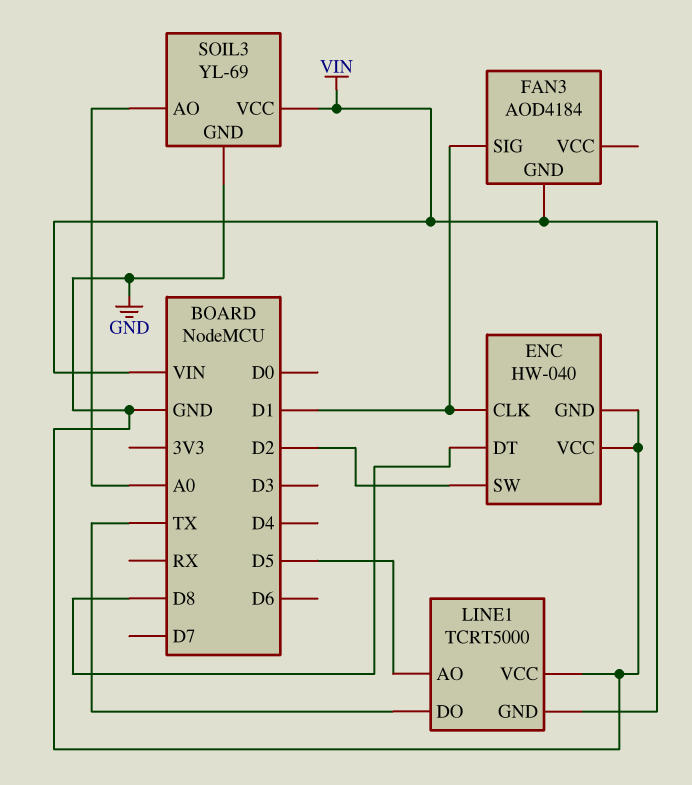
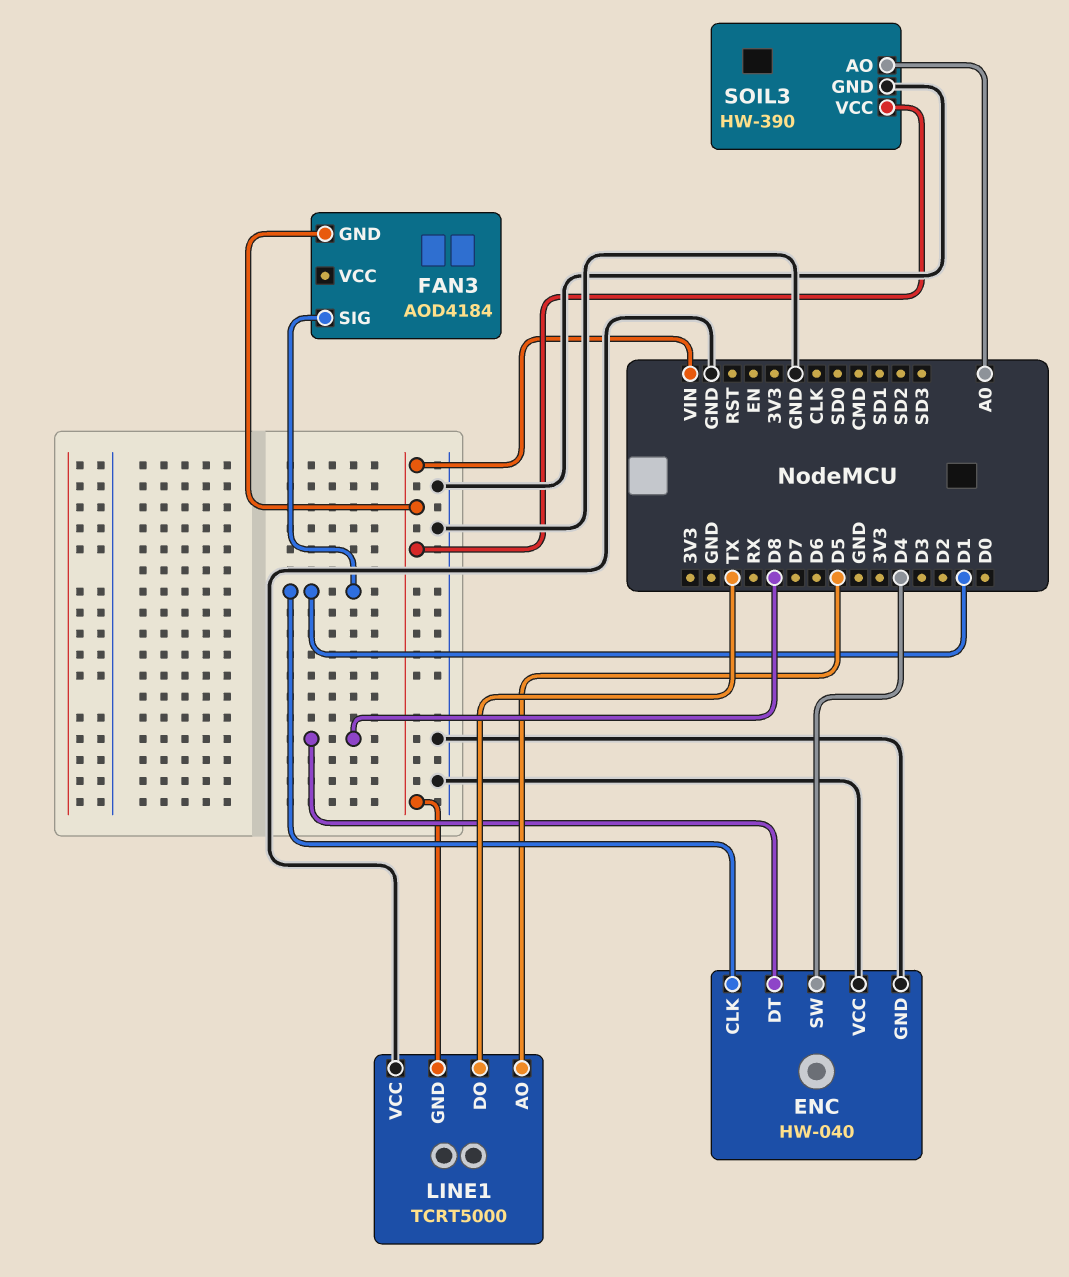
ENC pin SW: D2 -> D4
SOIL3: YL-69 -> HW-390

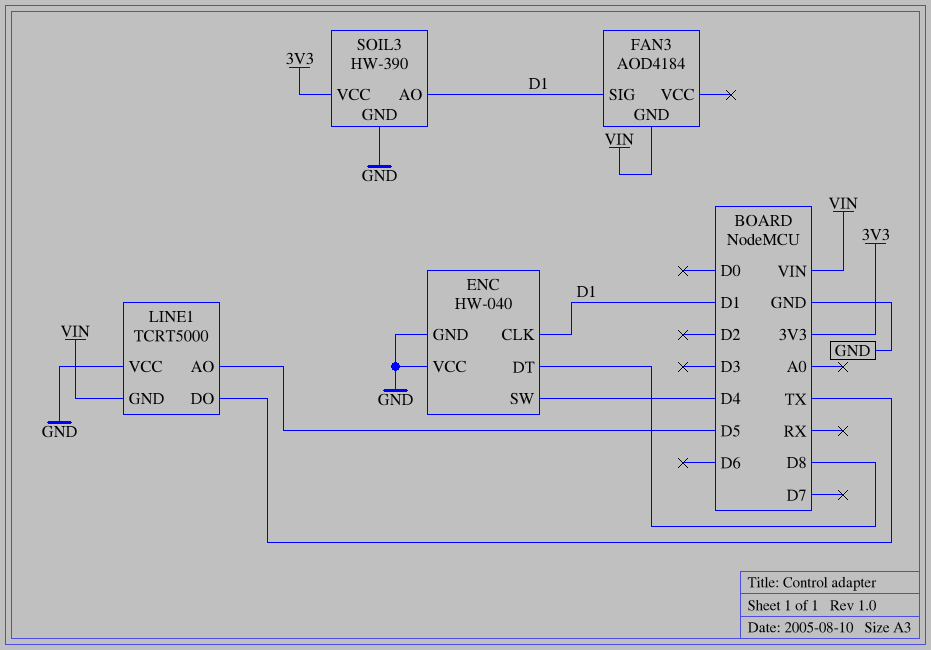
SOIL3 pin AO: A0 -> D1
SOIL3 pin VCC: VIN -> 3V3

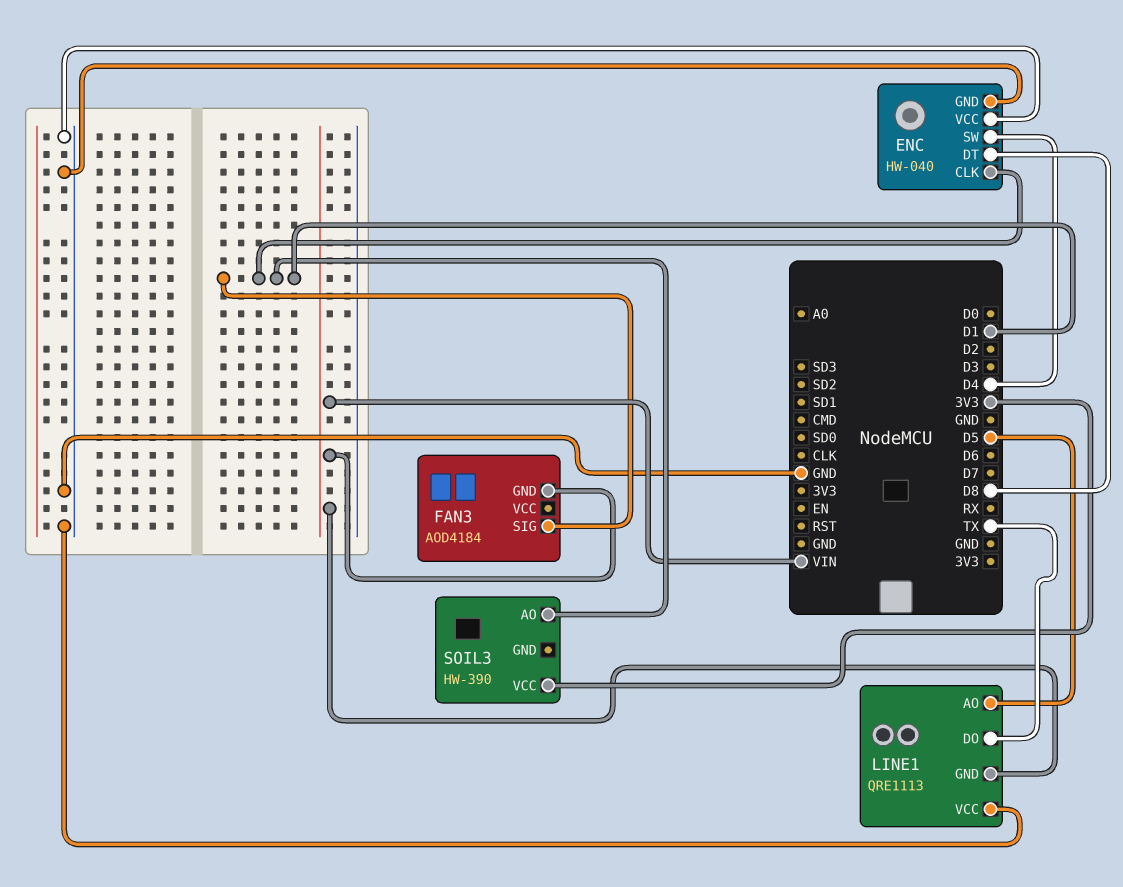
LINE1: TCRT5000 -> QRE1113
SOIL3 pin GND: GND -> none

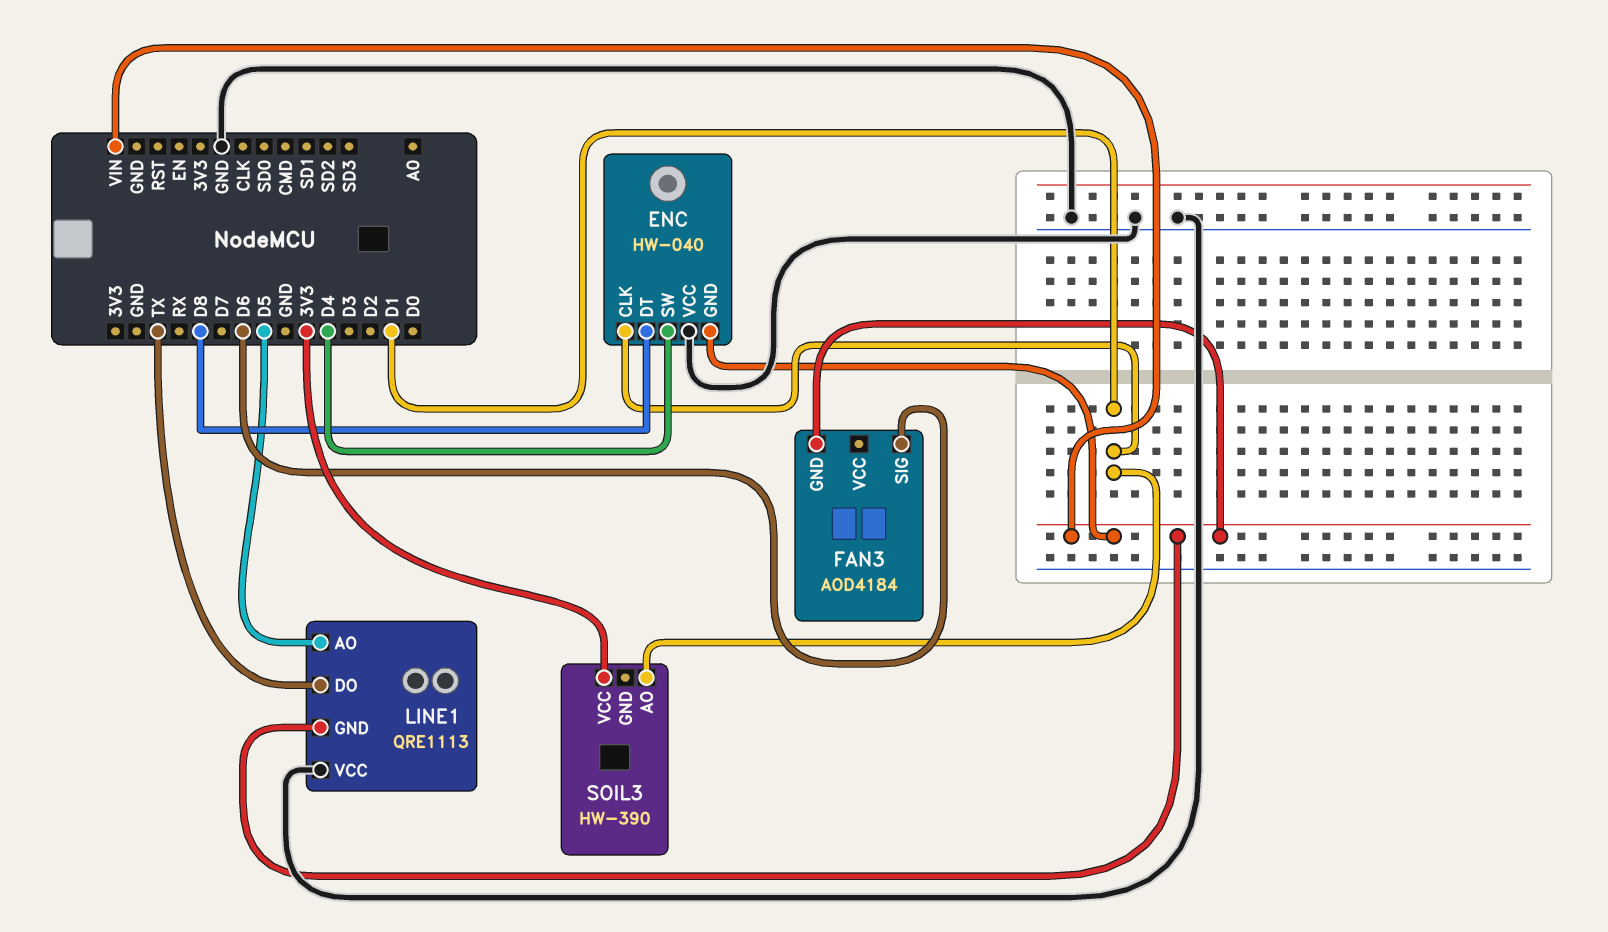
ENC pin GND: GND -> VIN
FAN3 pin SIG: D1 -> D6

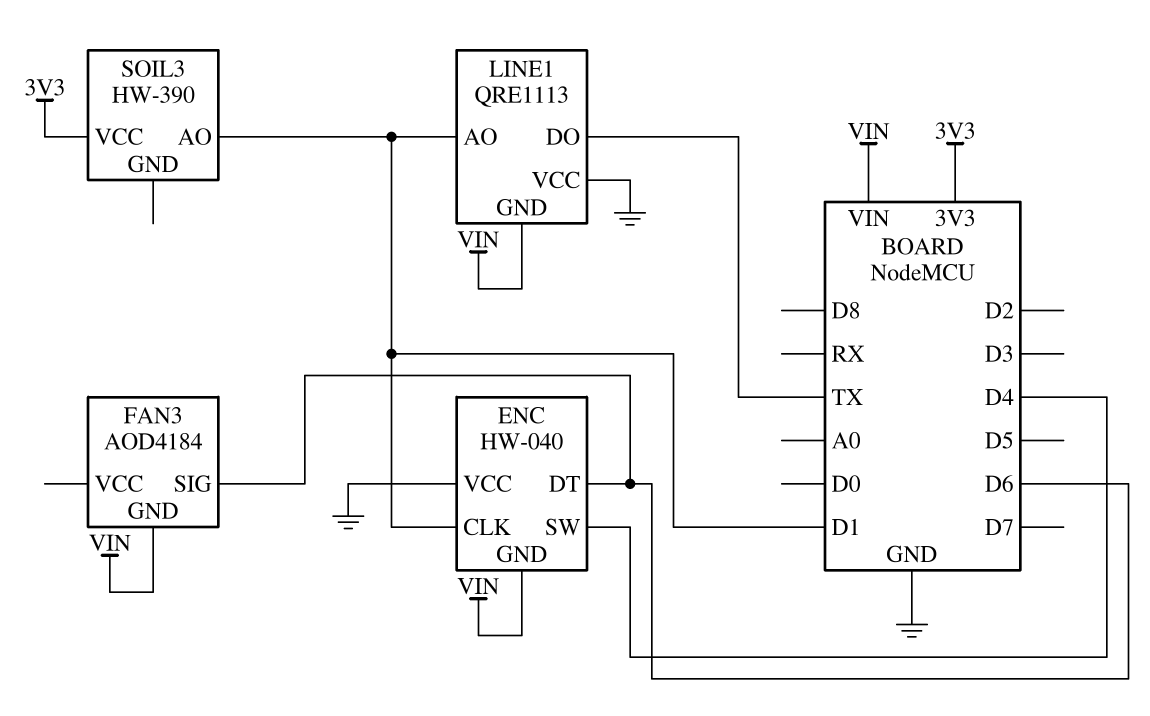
ENC pin DT: D8 -> D6
LINE1 pin AO: D5 -> D1

